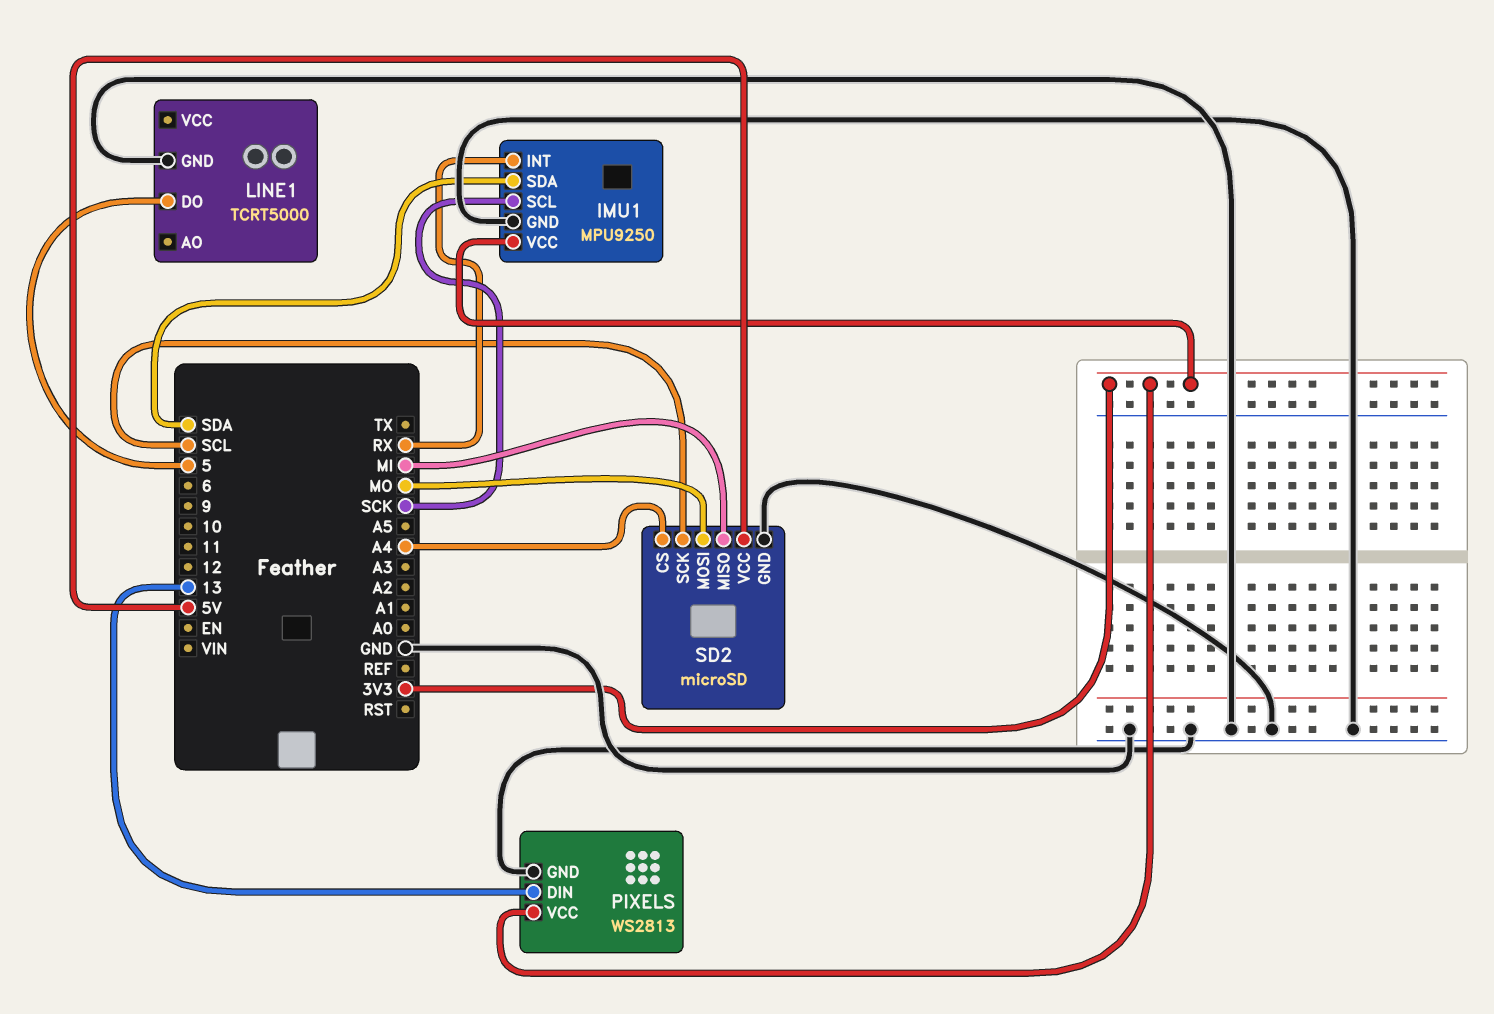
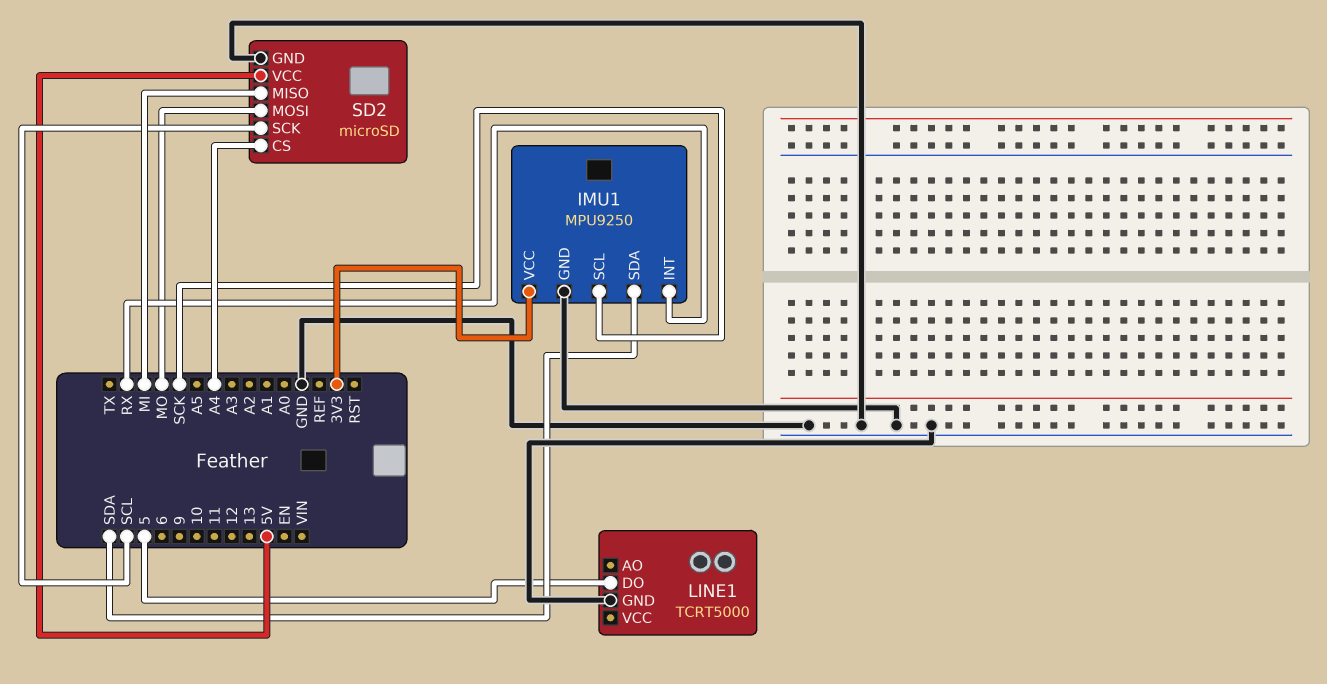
PIXELS: WS2813 -> none
PIXELS pin DIN: 13 -> none
PIXELS pin GND: GND -> none
PIXELS pin VCC: 3V3 -> none

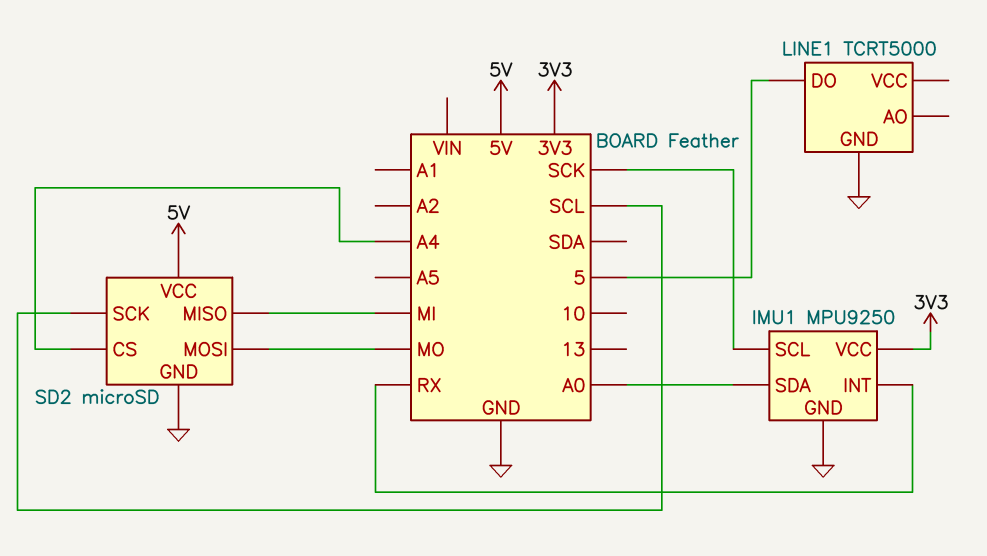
IMU1 pin SDA: SDA -> A0

